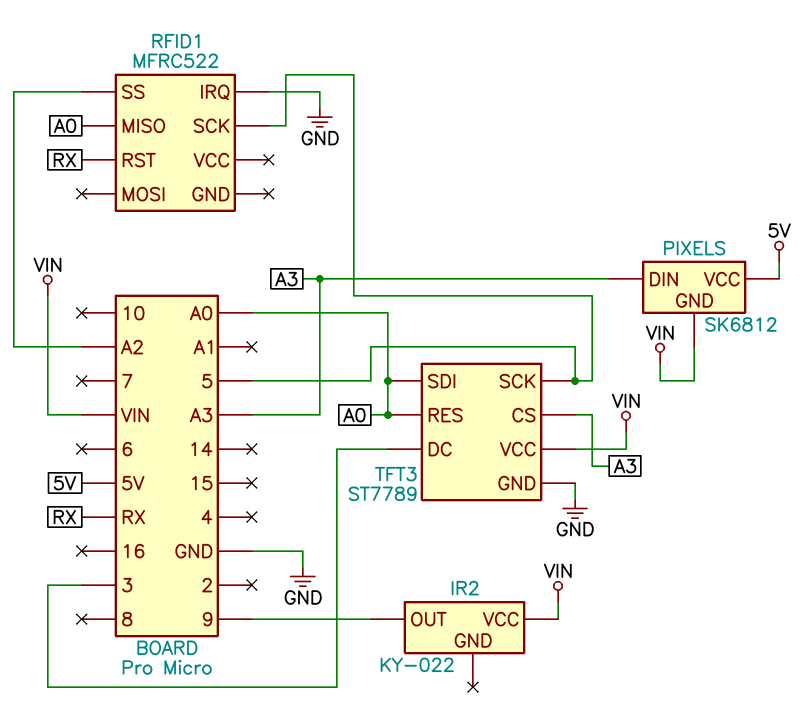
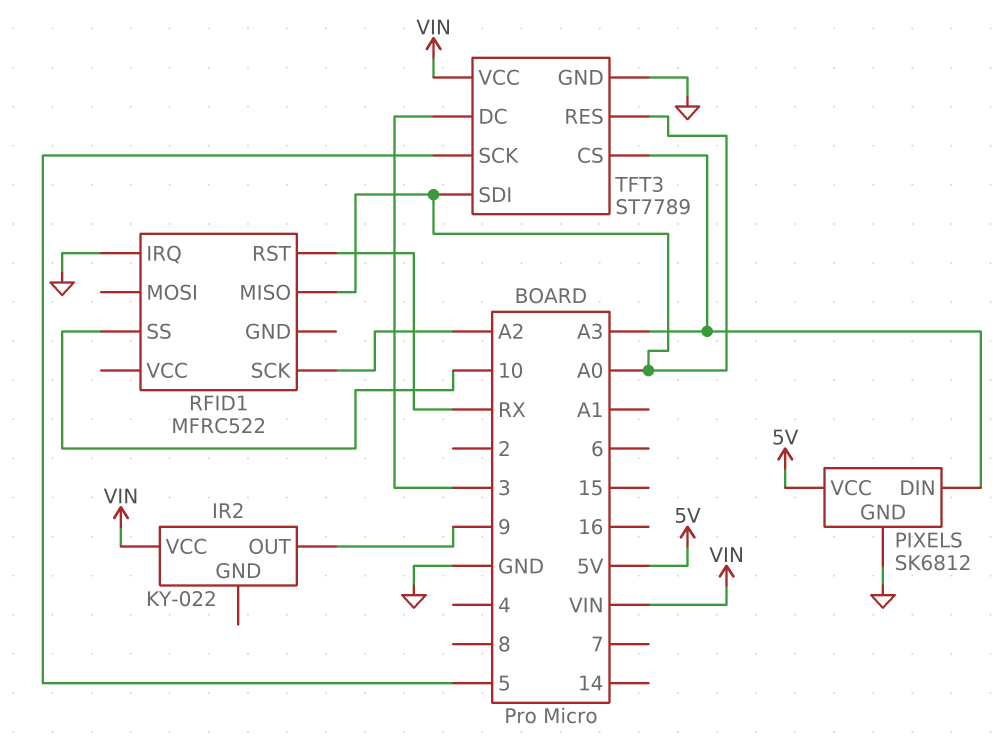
PIXELS pin GND: VIN -> GND
RFID1 pin SCK: 5 -> A2
RFID1 pin SS: A2 -> 10

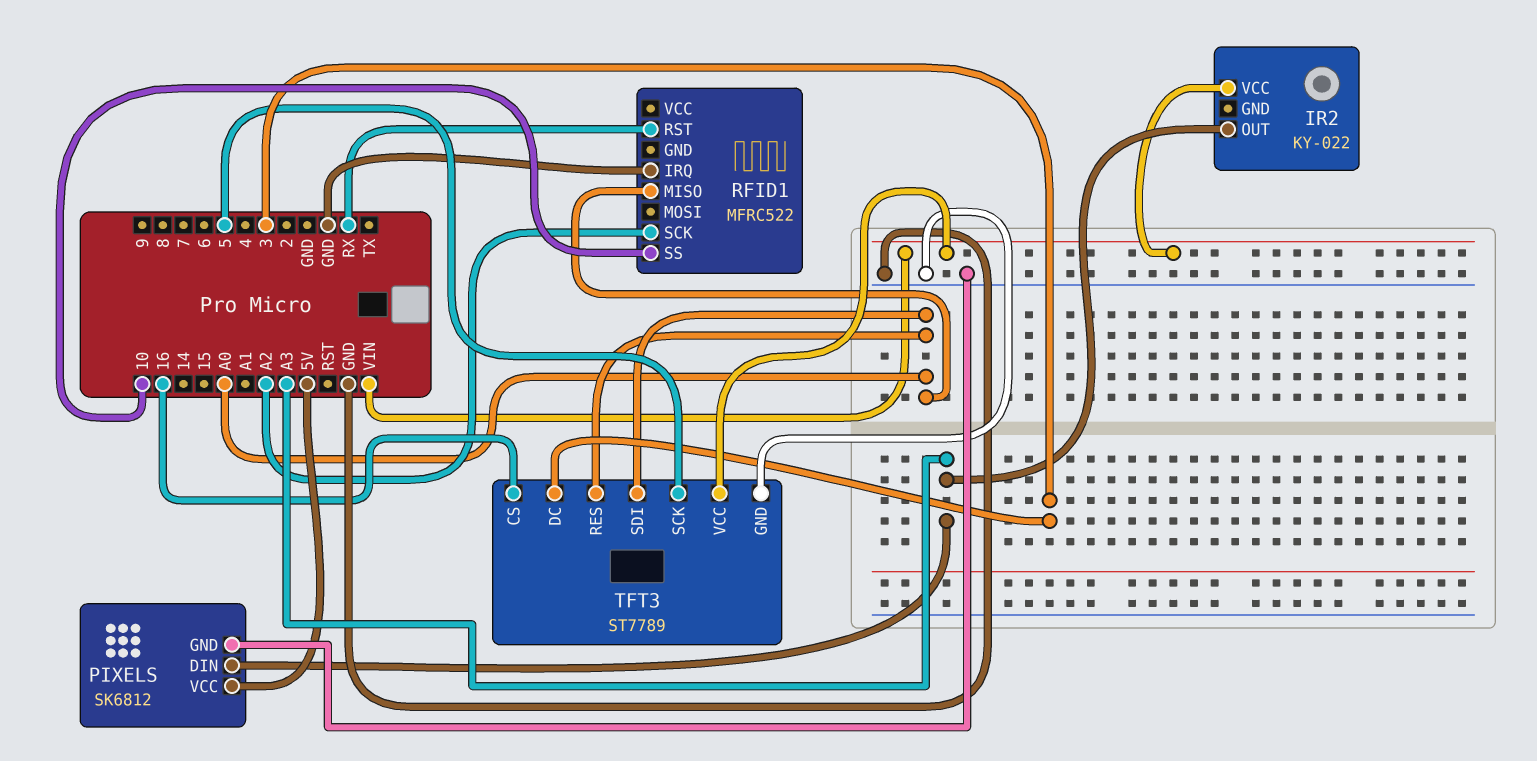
IR2 pin OUT: 9 -> A3
TFT3 pin CS: A3 -> 16

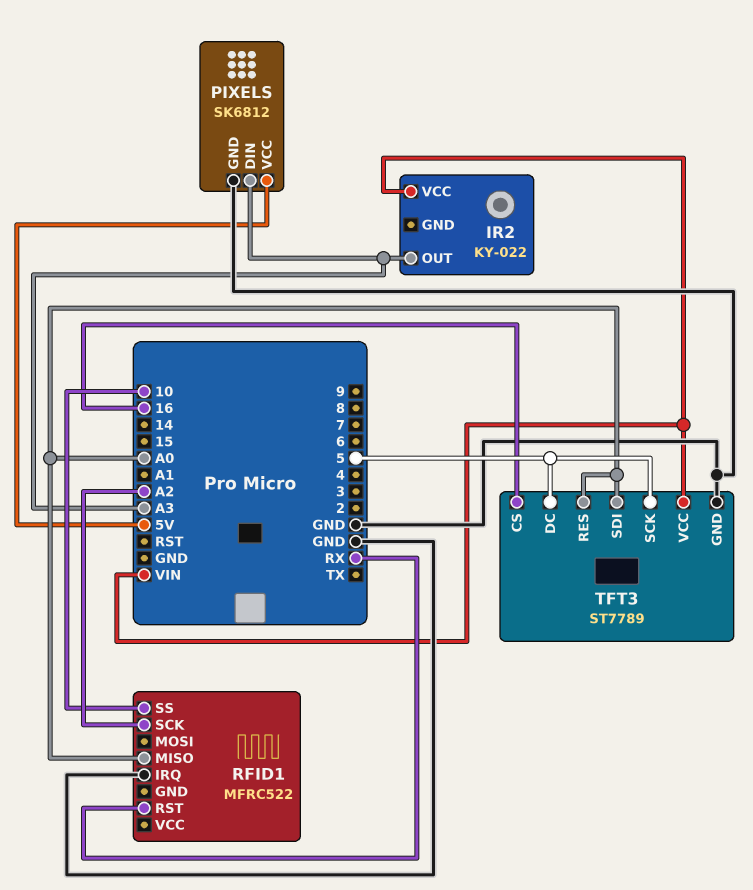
TFT3 pin DC: 3 -> 5

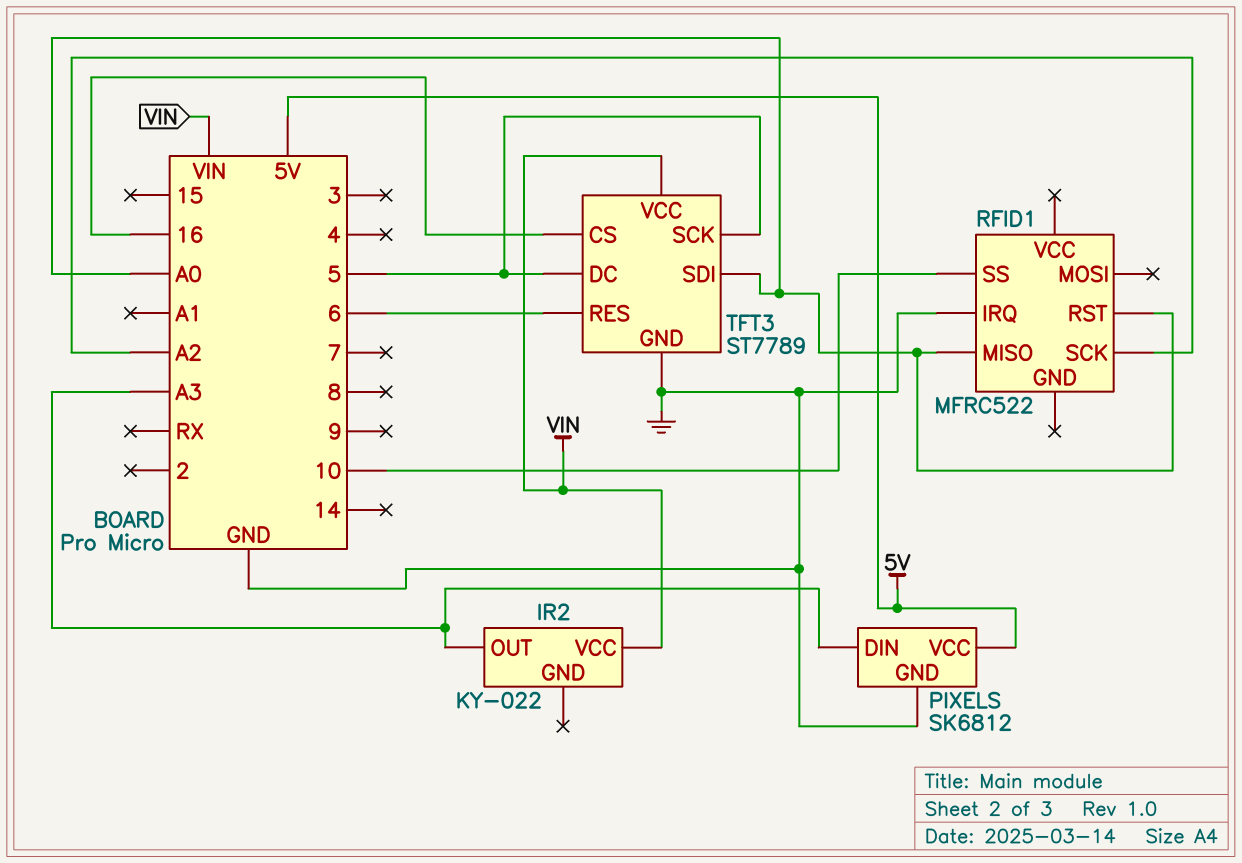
RFID1 pin RST: RX -> A0
TFT3 pin RES: A0 -> 6

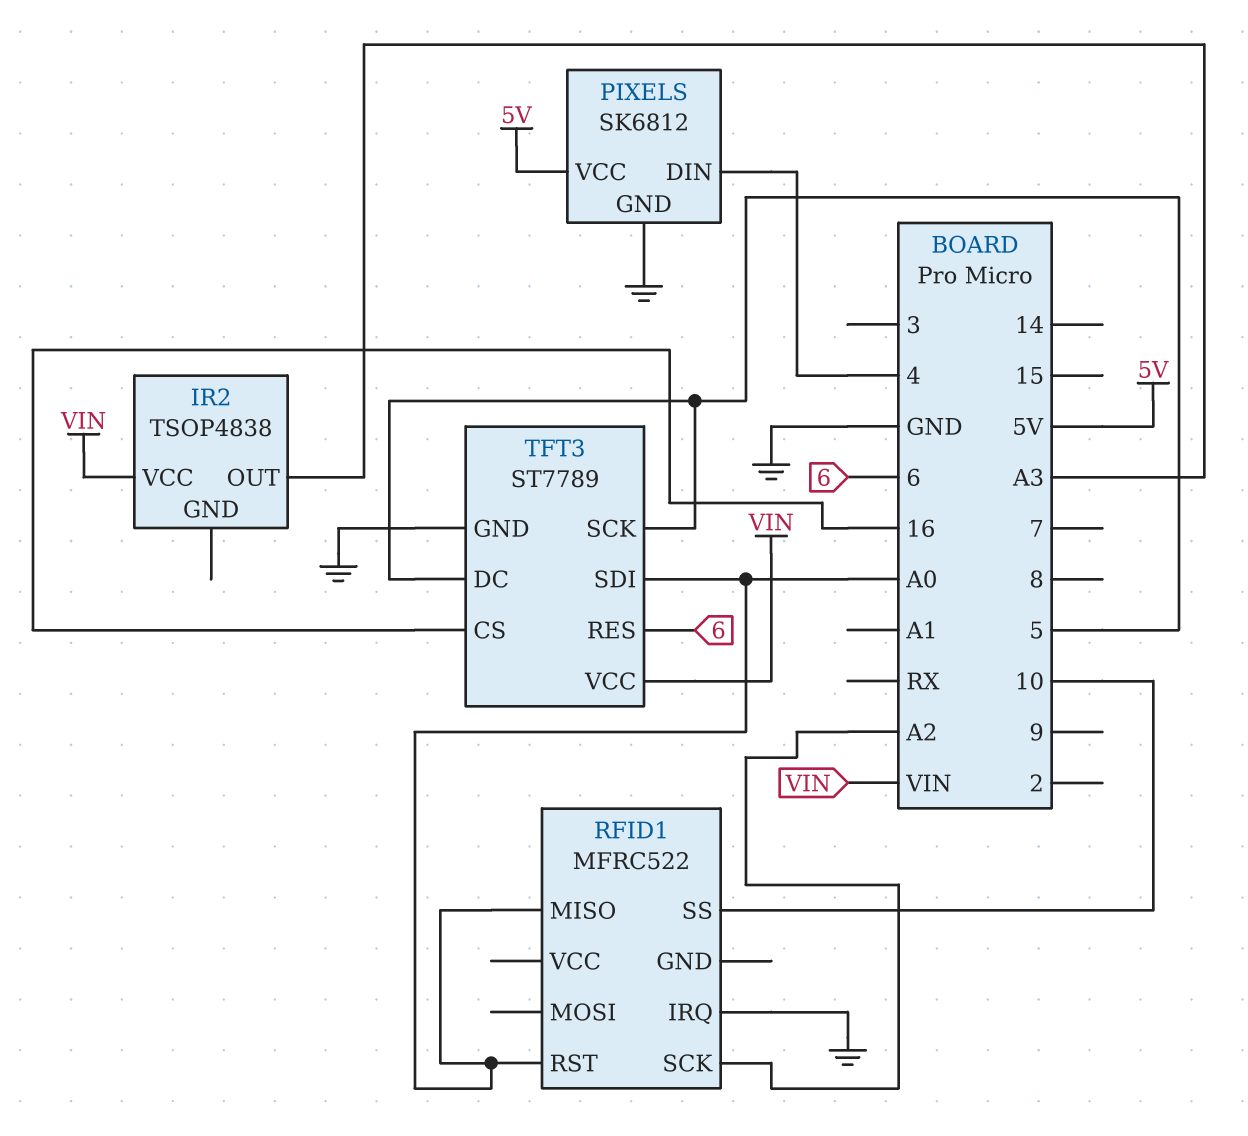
IR2: KY-022 -> TSOP4838
PIXELS pin DIN: A3 -> 4

